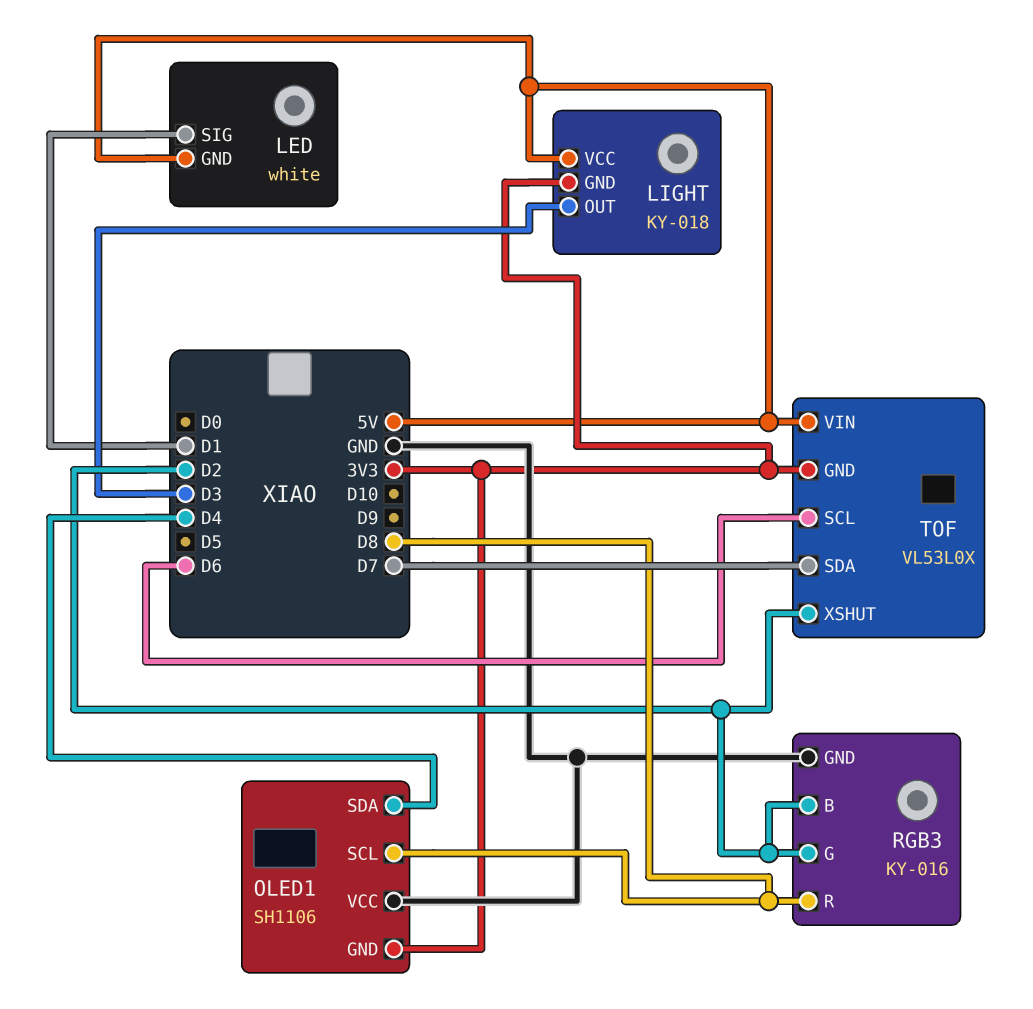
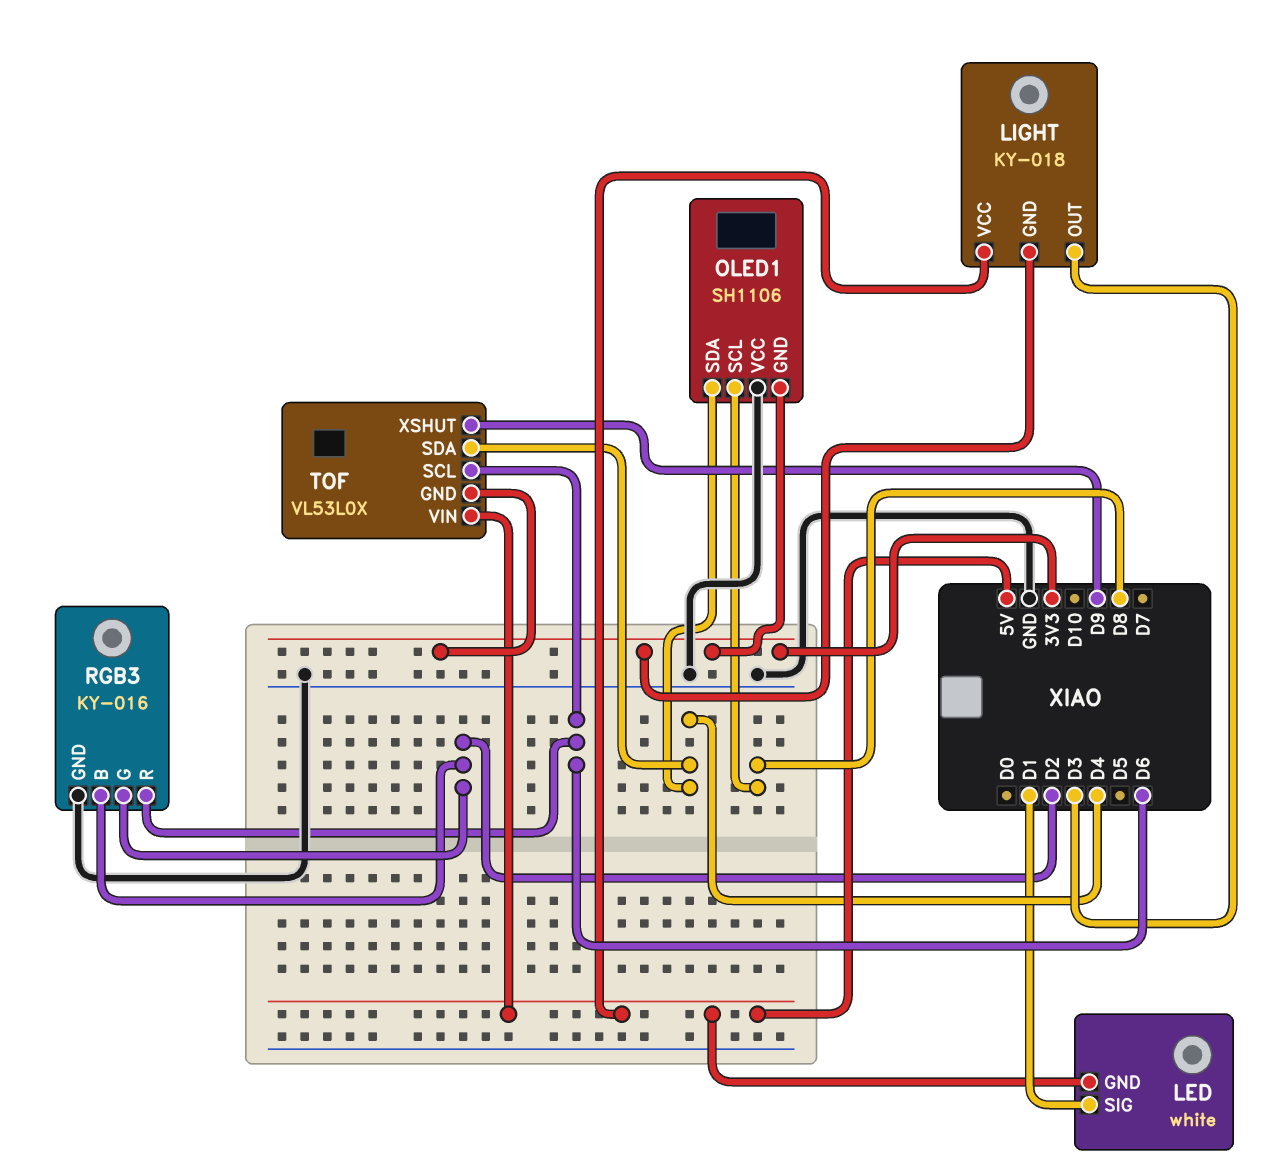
RGB3 pin R: D8 -> D6
TOF pin SDA: D7 -> D4
TOF pin XSHUT: D2 -> D9

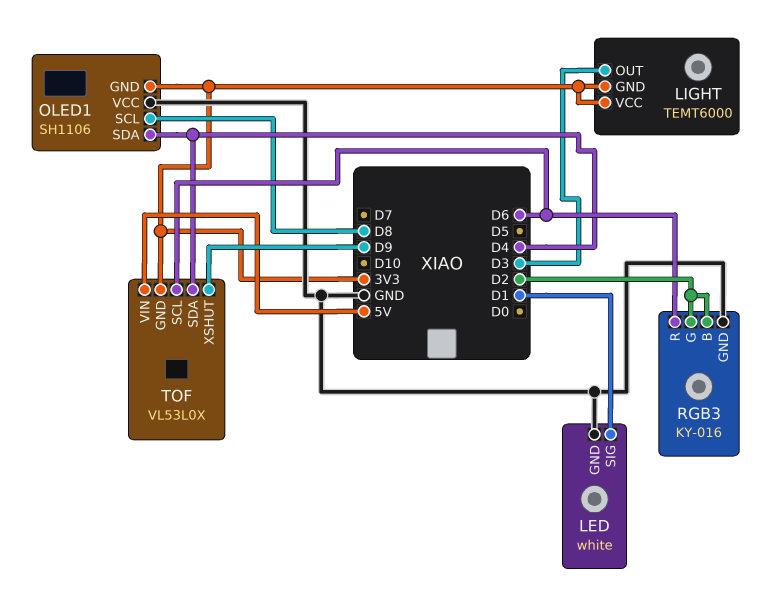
LED pin GND: 5V -> GND
LIGHT: KY-018 -> TEMT6000
LIGHT pin VCC: 5V -> 3V3

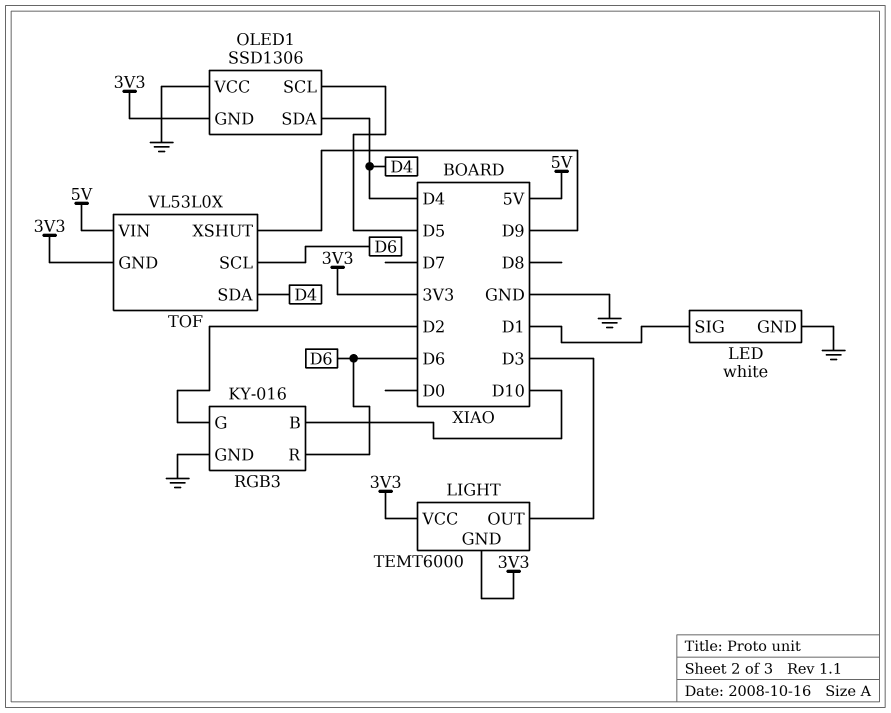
OLED1: SH1106 -> SSD1306
OLED1 pin SCL: D8 -> D5
RGB3 pin B: D2 -> D10

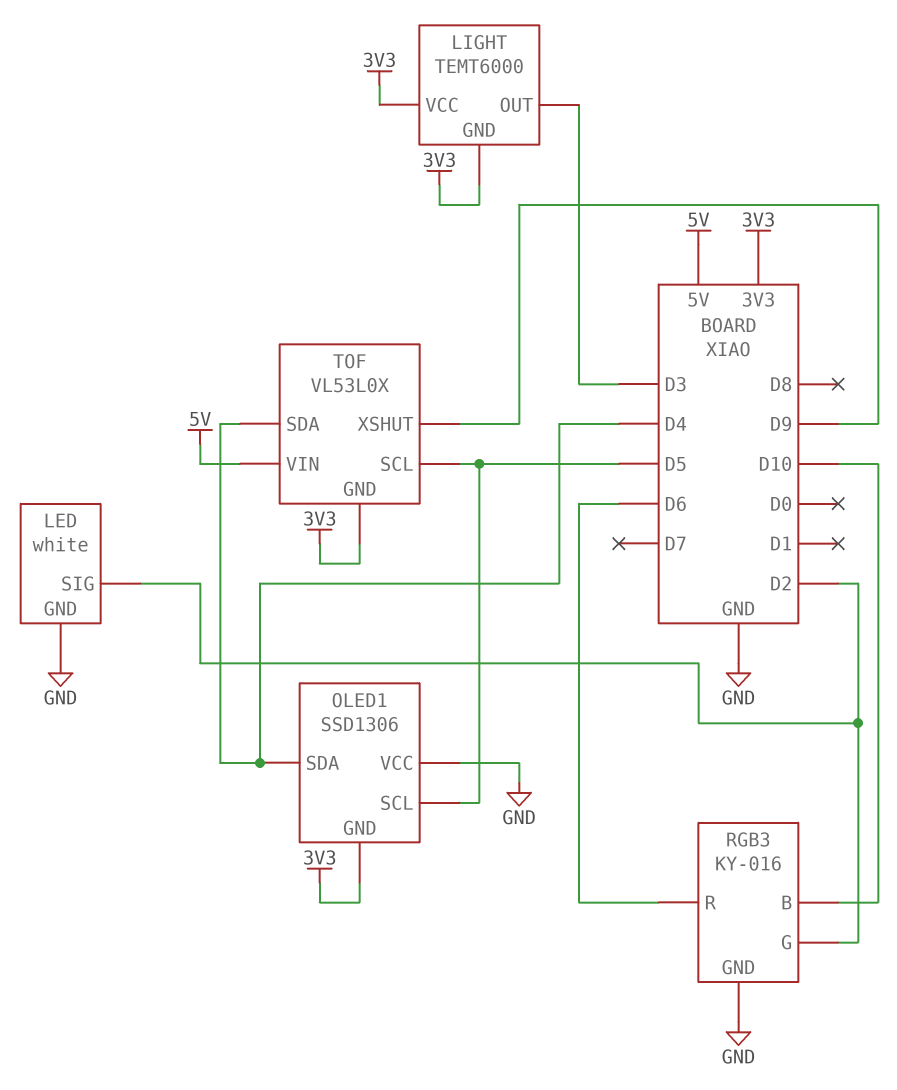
LED pin SIG: D1 -> D2
TOF pin SCL: D6 -> D5

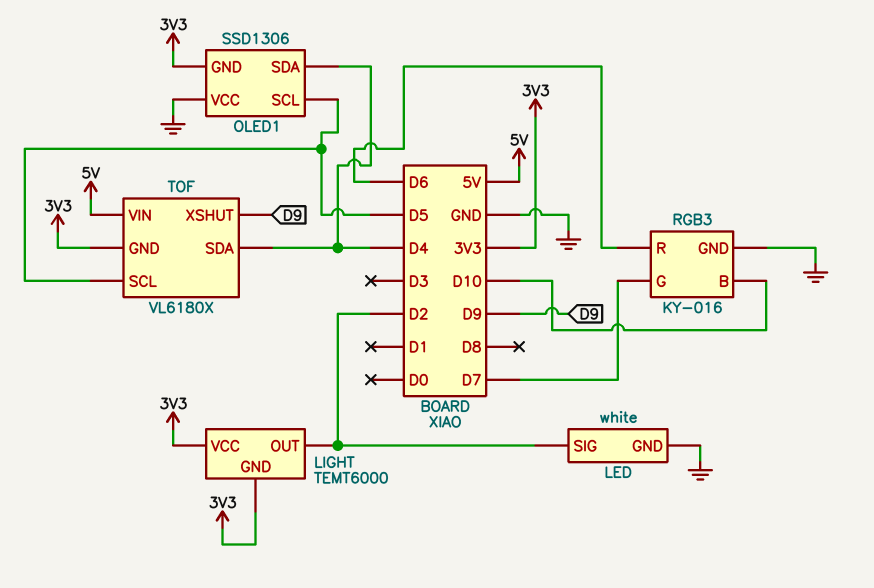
LIGHT pin OUT: D3 -> D2
RGB3 pin G: D2 -> D7
TOF: VL53L0X -> VL6180X

